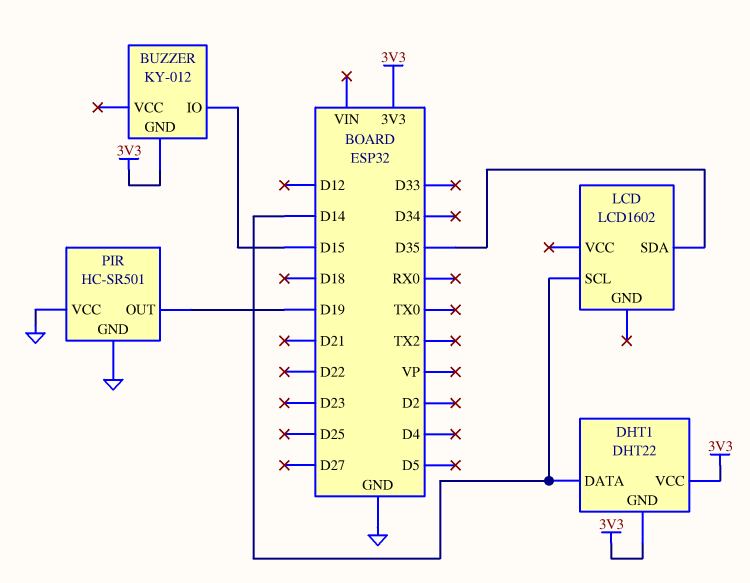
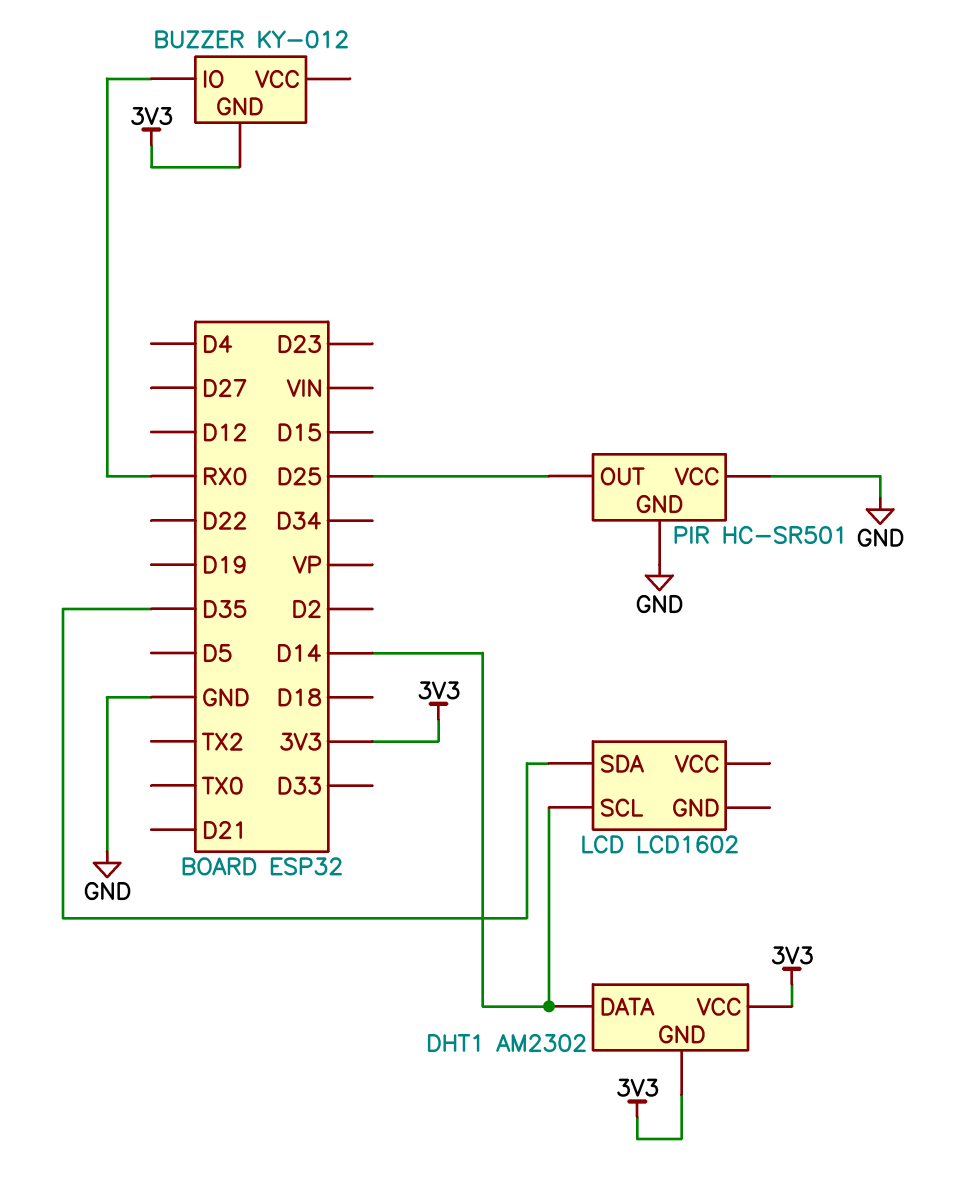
BUZZER pin IO: D15 -> RX0
DHT1: DHT22 -> AM2302
PIR pin OUT: D19 -> D25

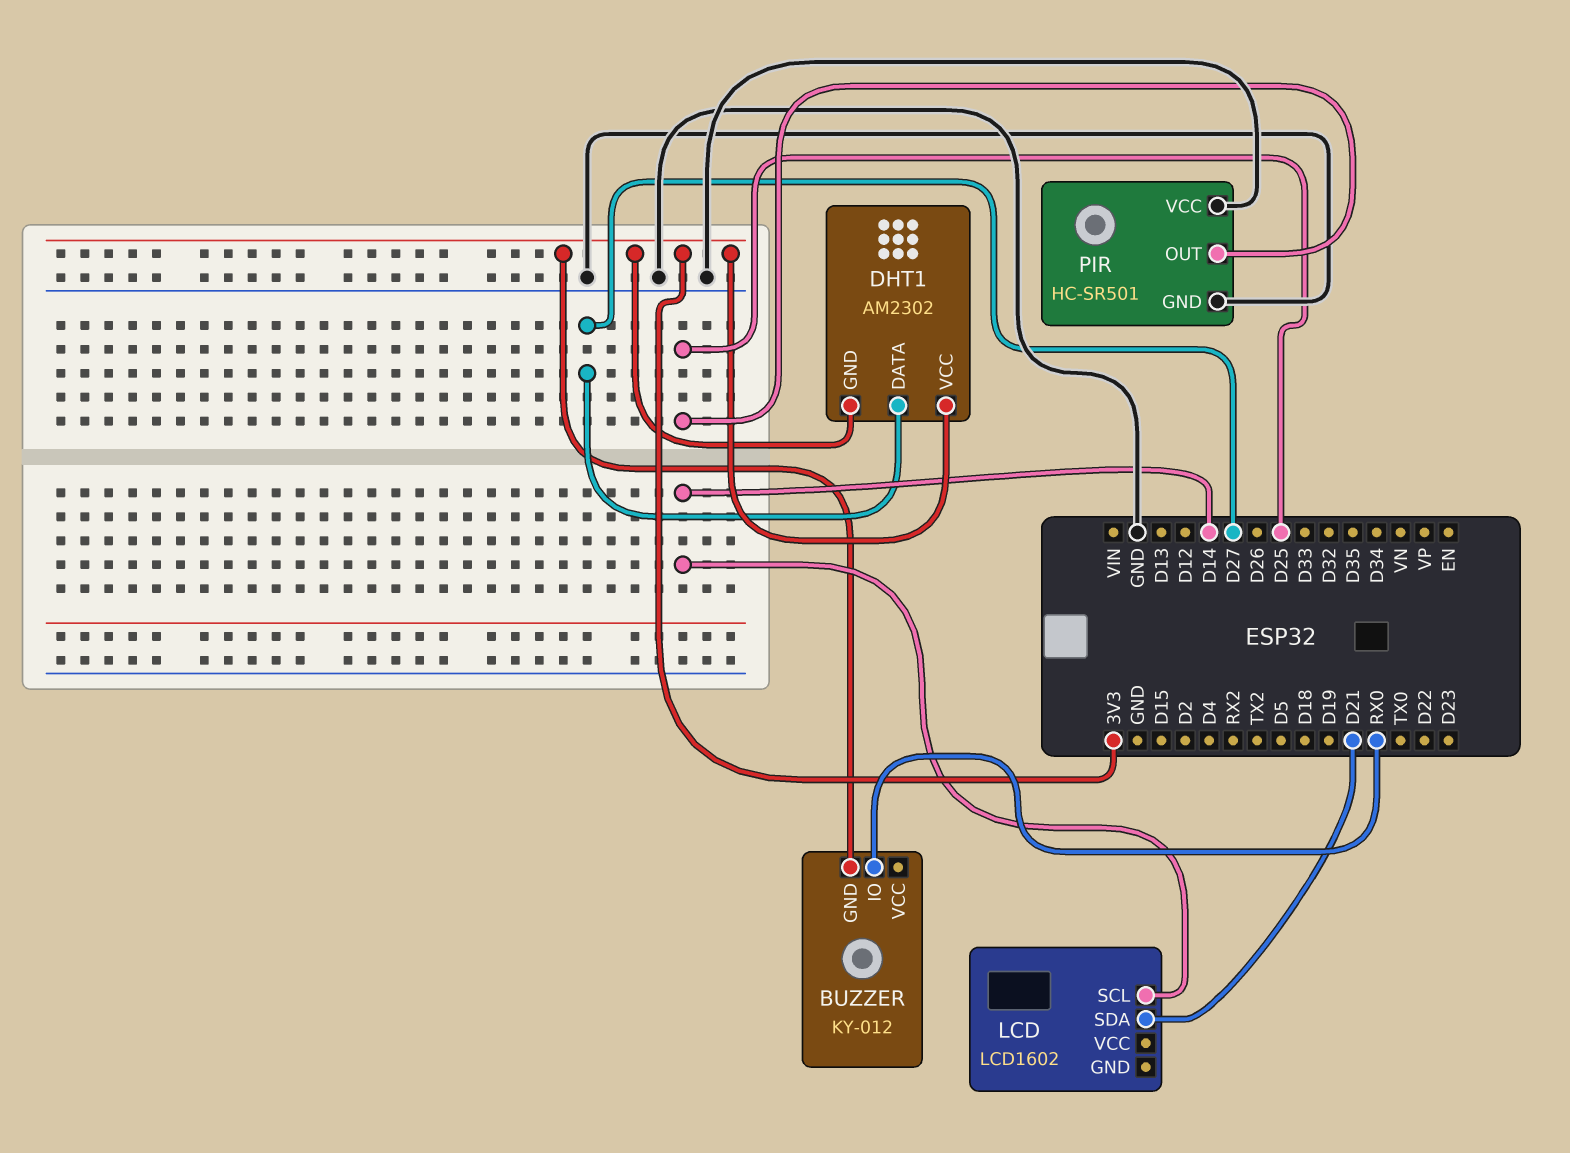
DHT1 pin DATA: D14 -> D27
LCD pin SDA: D35 -> D21

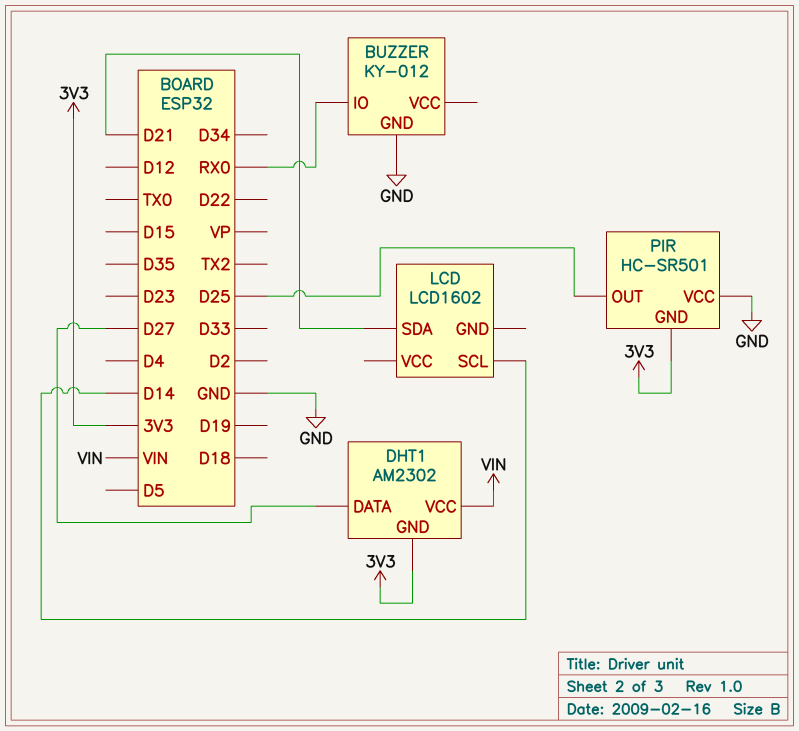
BUZZER pin GND: 3V3 -> GND
DHT1 pin VCC: 3V3 -> VIN
PIR pin GND: GND -> 3V3

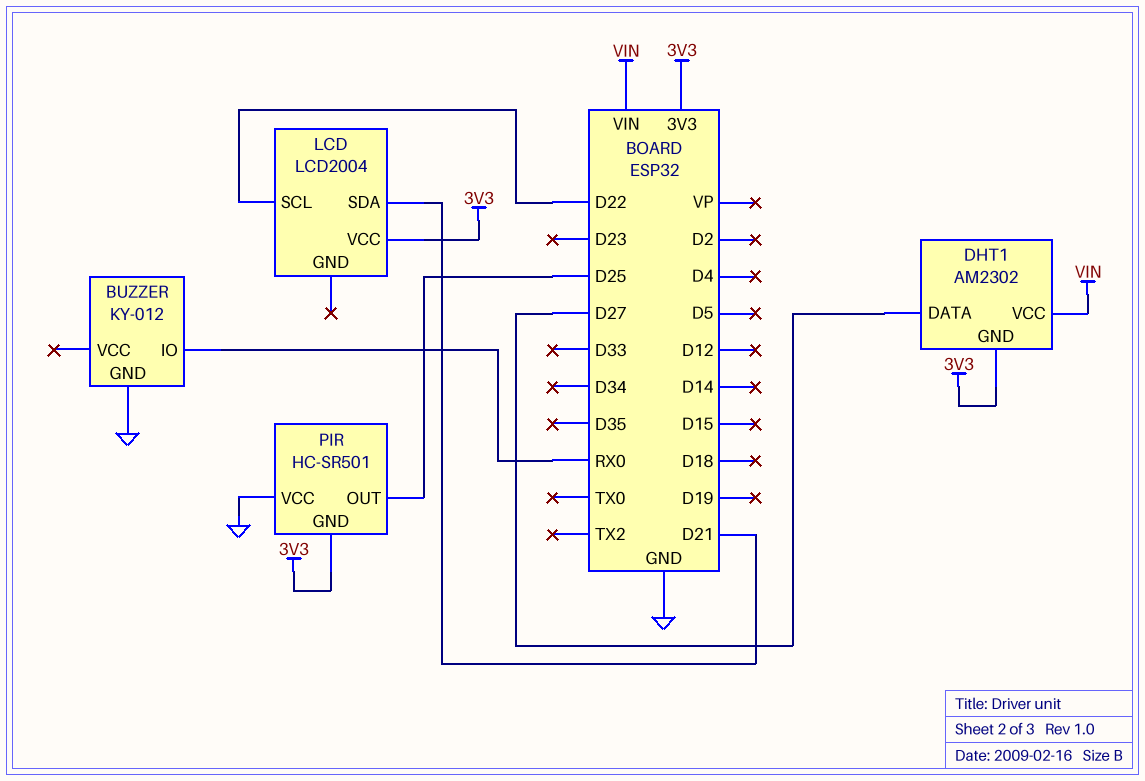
LCD: LCD1602 -> LCD2004
LCD pin SCL: D14 -> D22
LCD pin VCC: none -> 3V3

